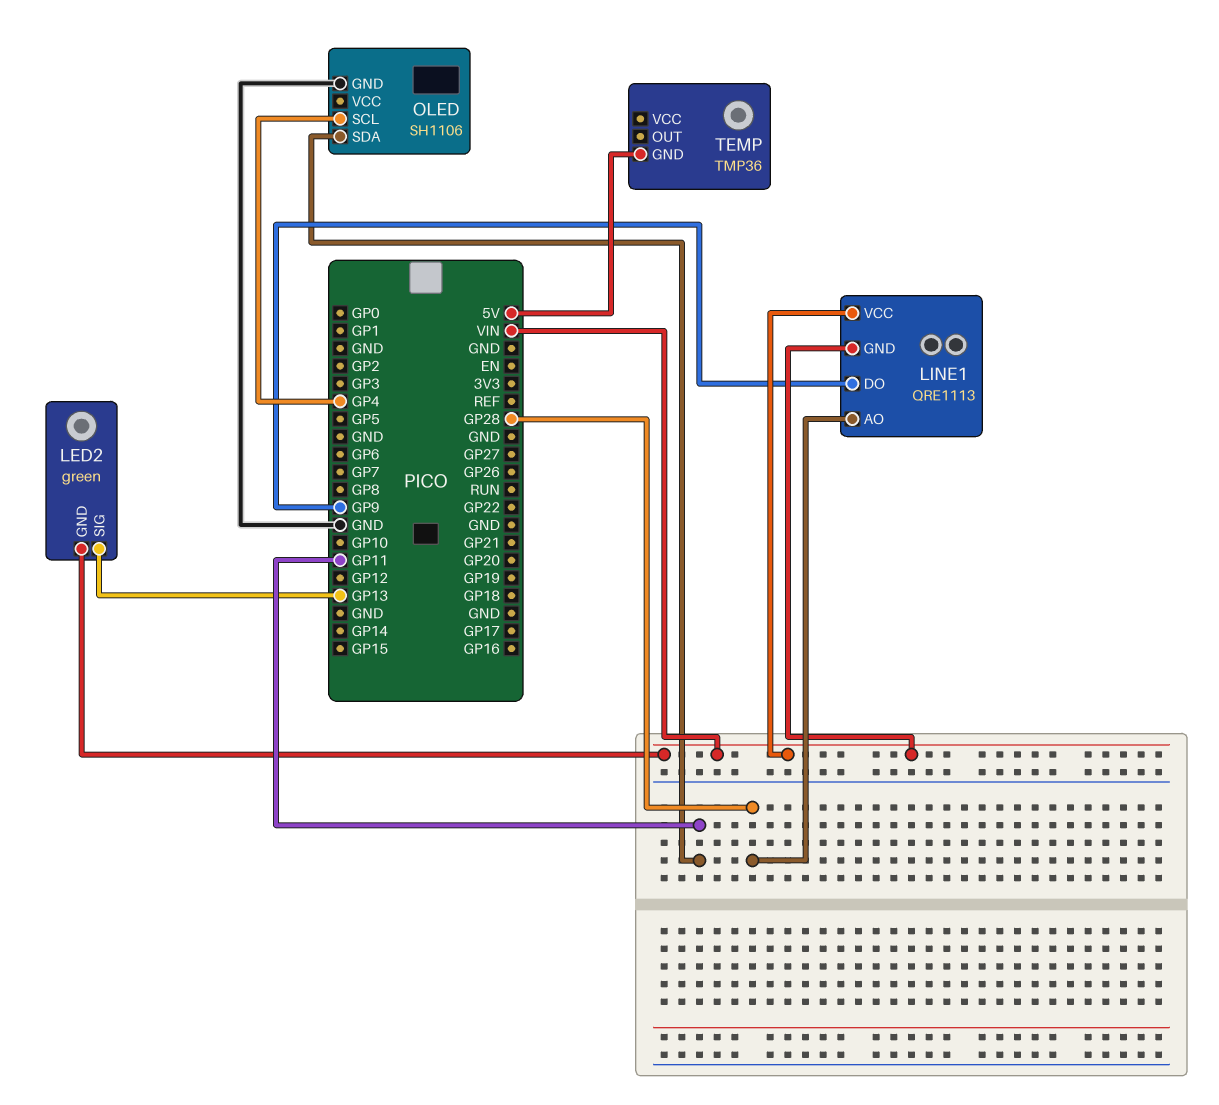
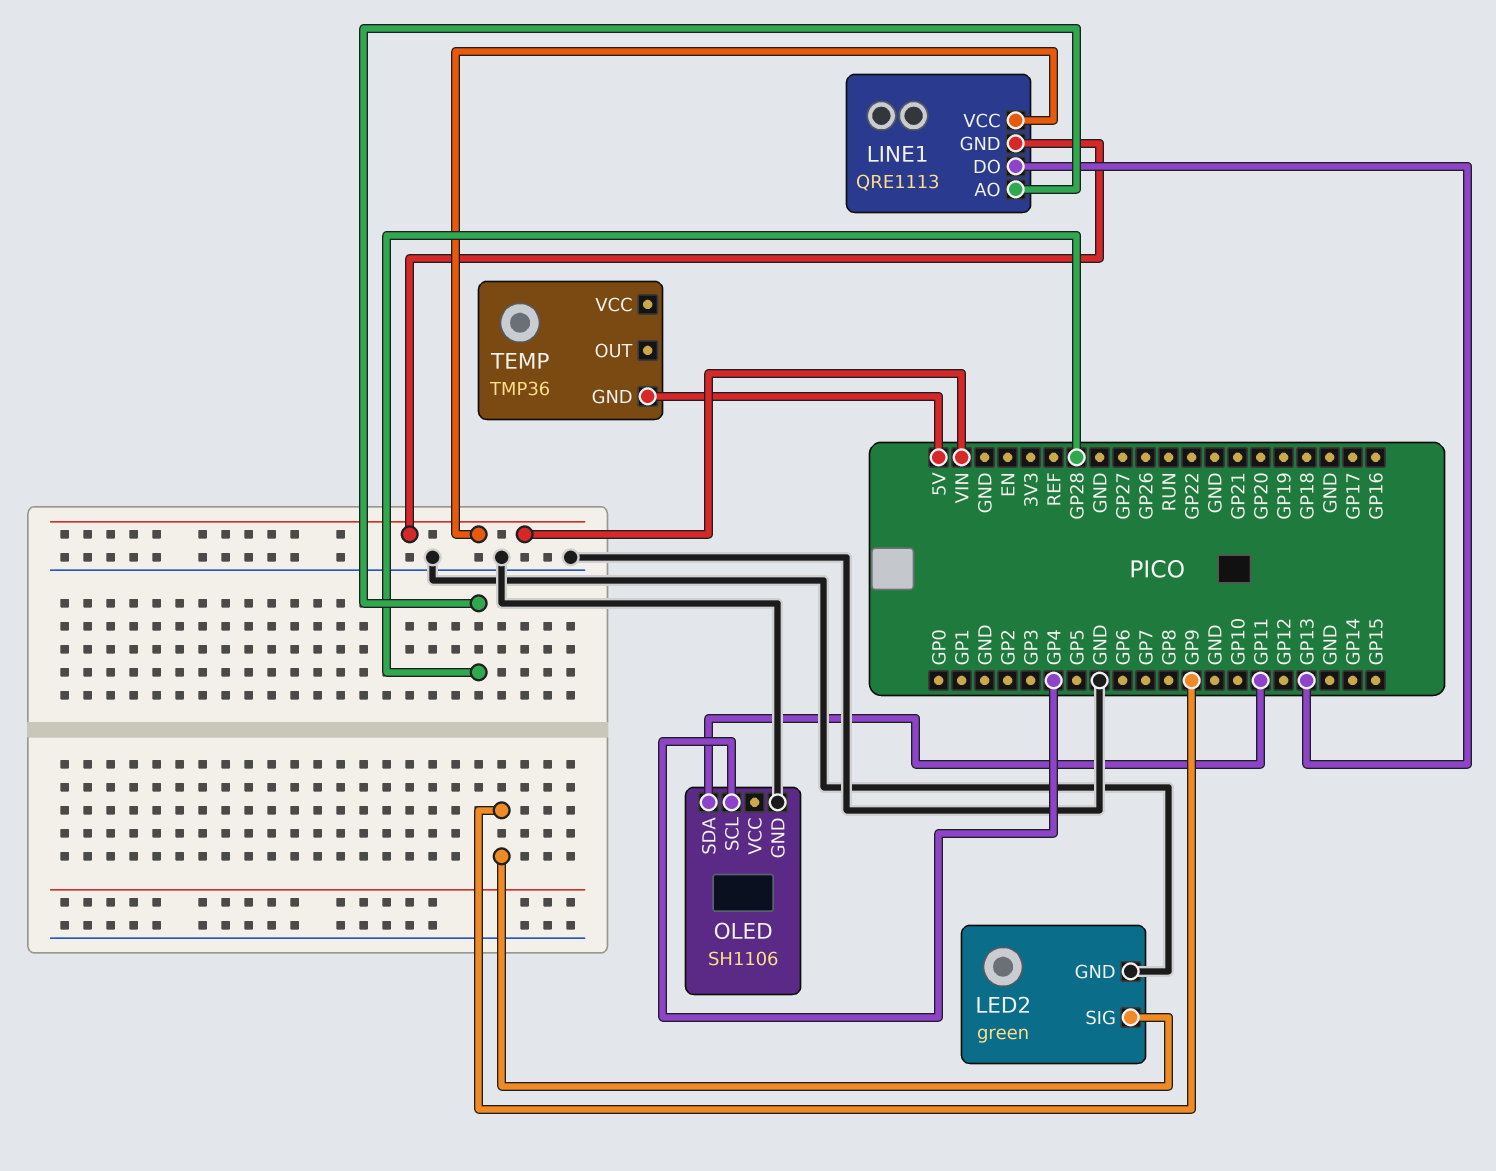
LED2 pin GND: VIN -> GND
LED2 pin SIG: GP13 -> GP9
LINE1 pin DO: GP9 -> GP13

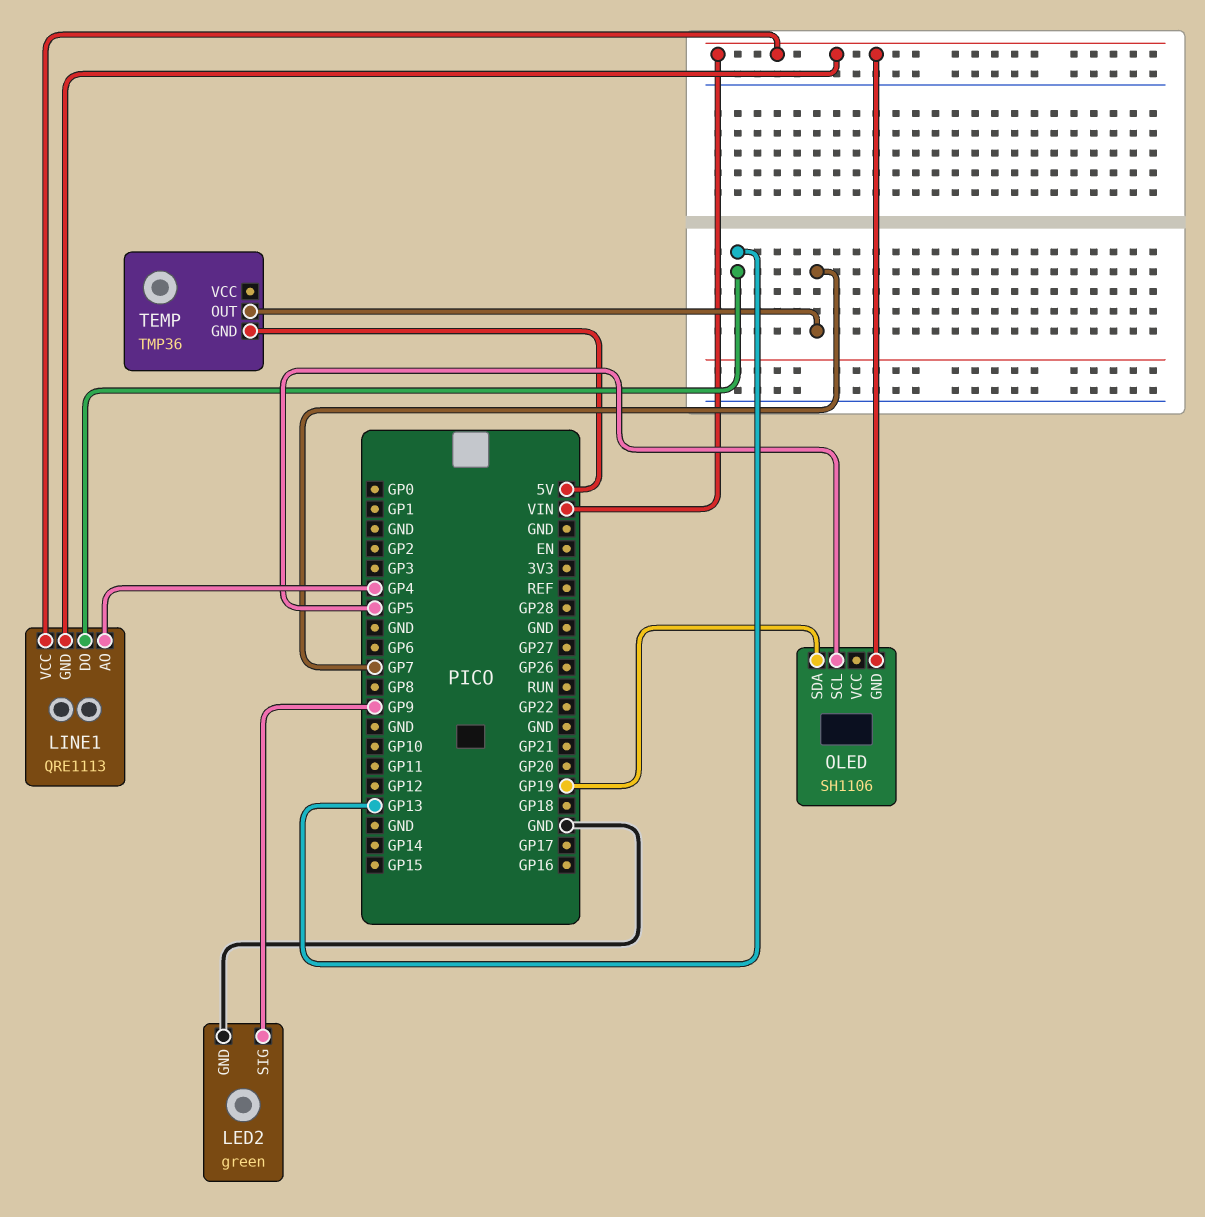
LINE1 pin AO: GP28 -> GP4
OLED pin GND: GND -> VIN
OLED pin SCL: GP4 -> GP5
OLED pin SDA: GP11 -> GP19
TEMP pin OUT: none -> GP7

